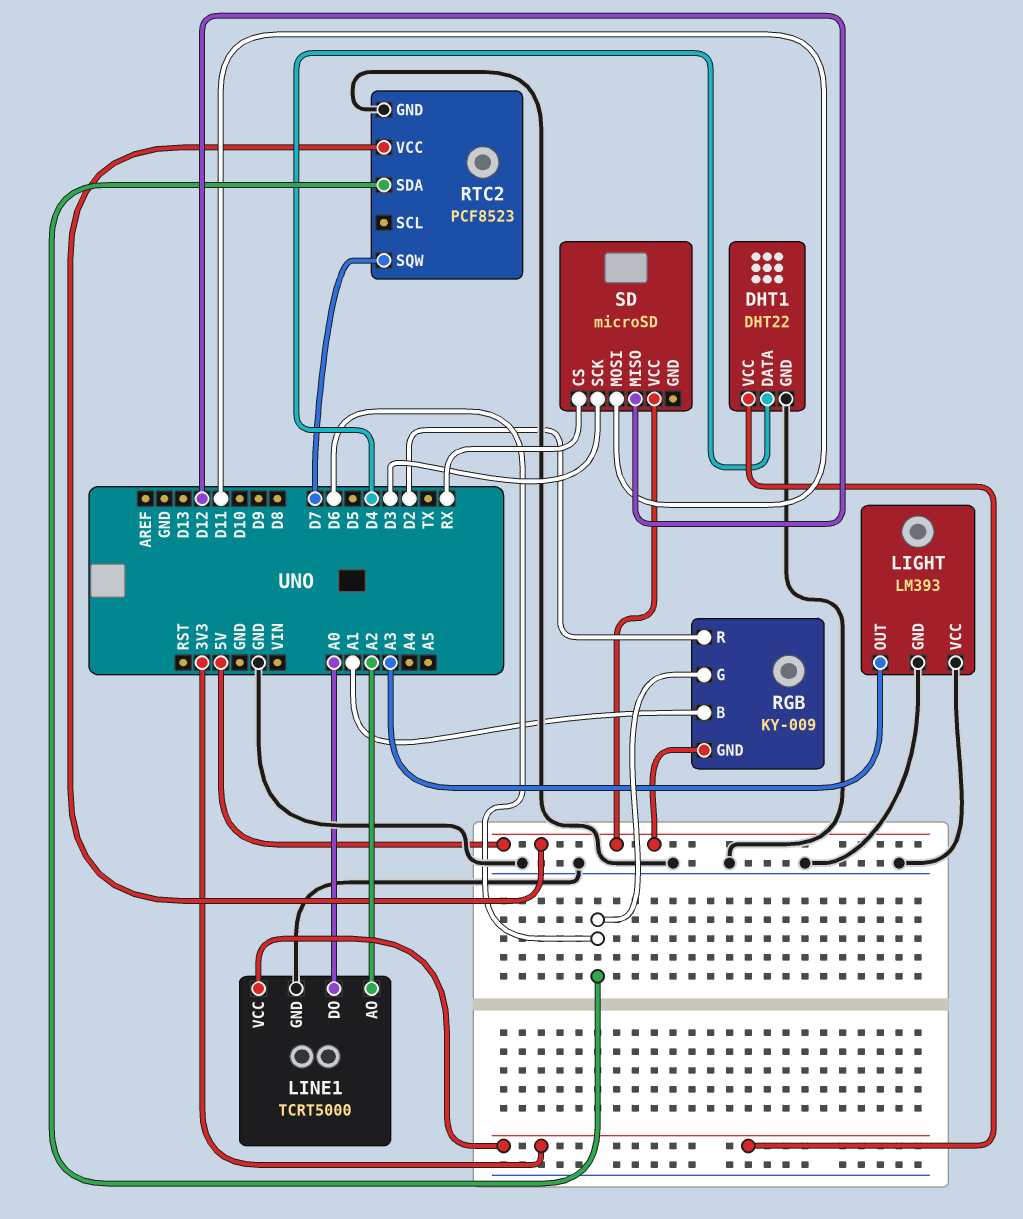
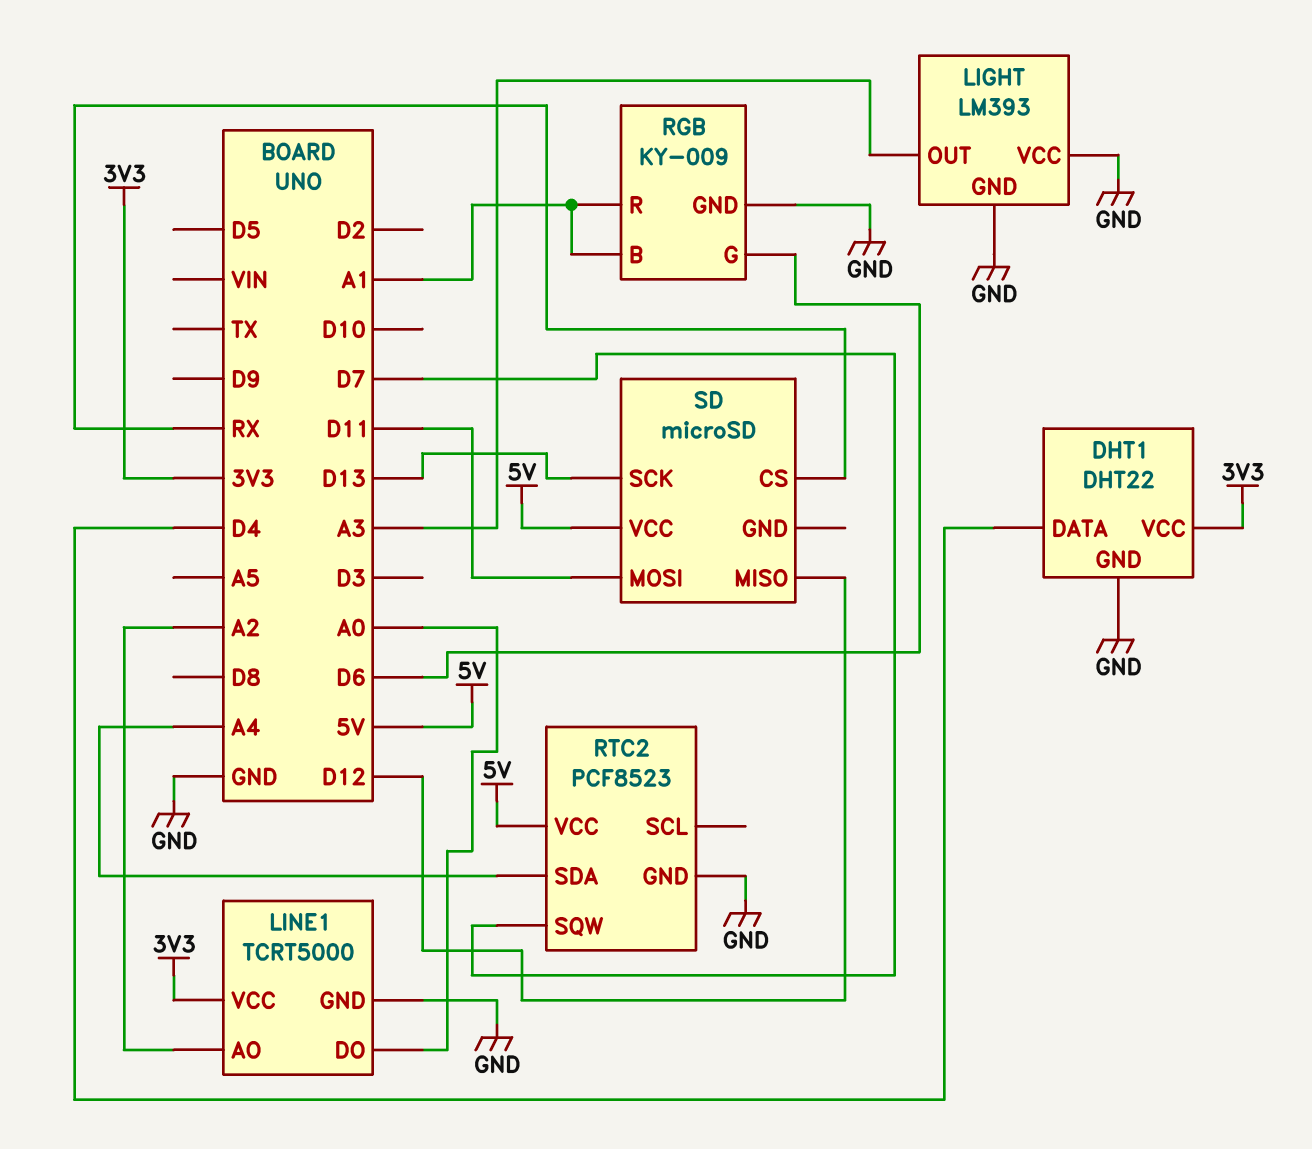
RGB pin GND: 5V -> GND
RGB pin R: D2 -> A1
RTC2 pin SDA: D6 -> A4
SD pin SCK: D3 -> D13

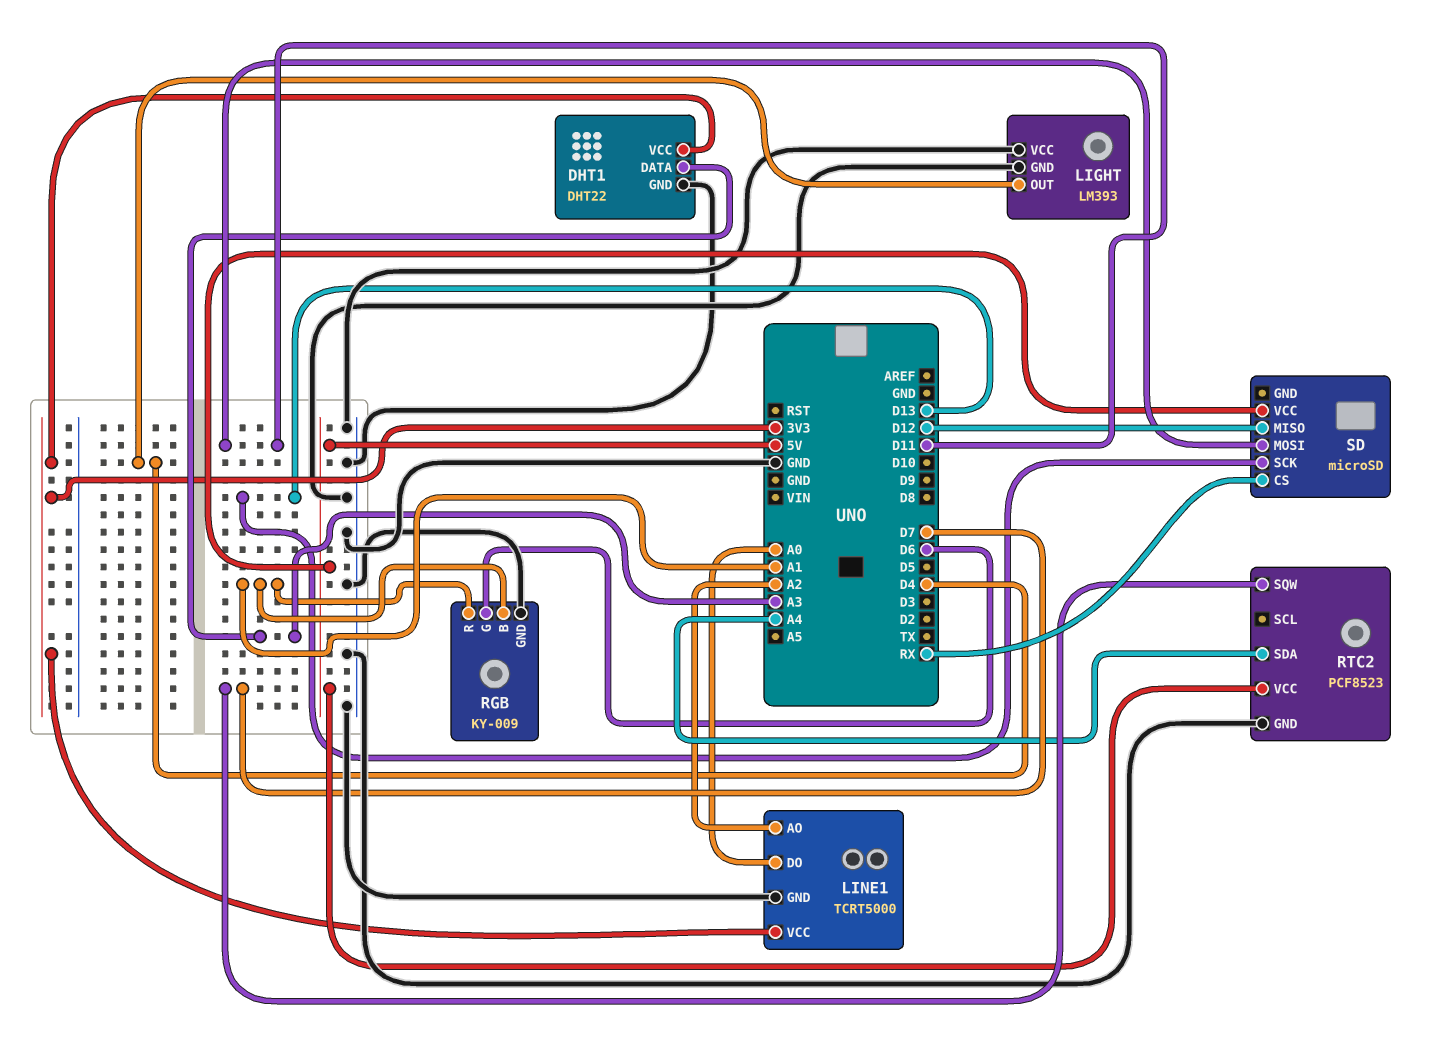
DHT1 pin DATA: D4 -> A3
LIGHT pin OUT: A3 -> D4

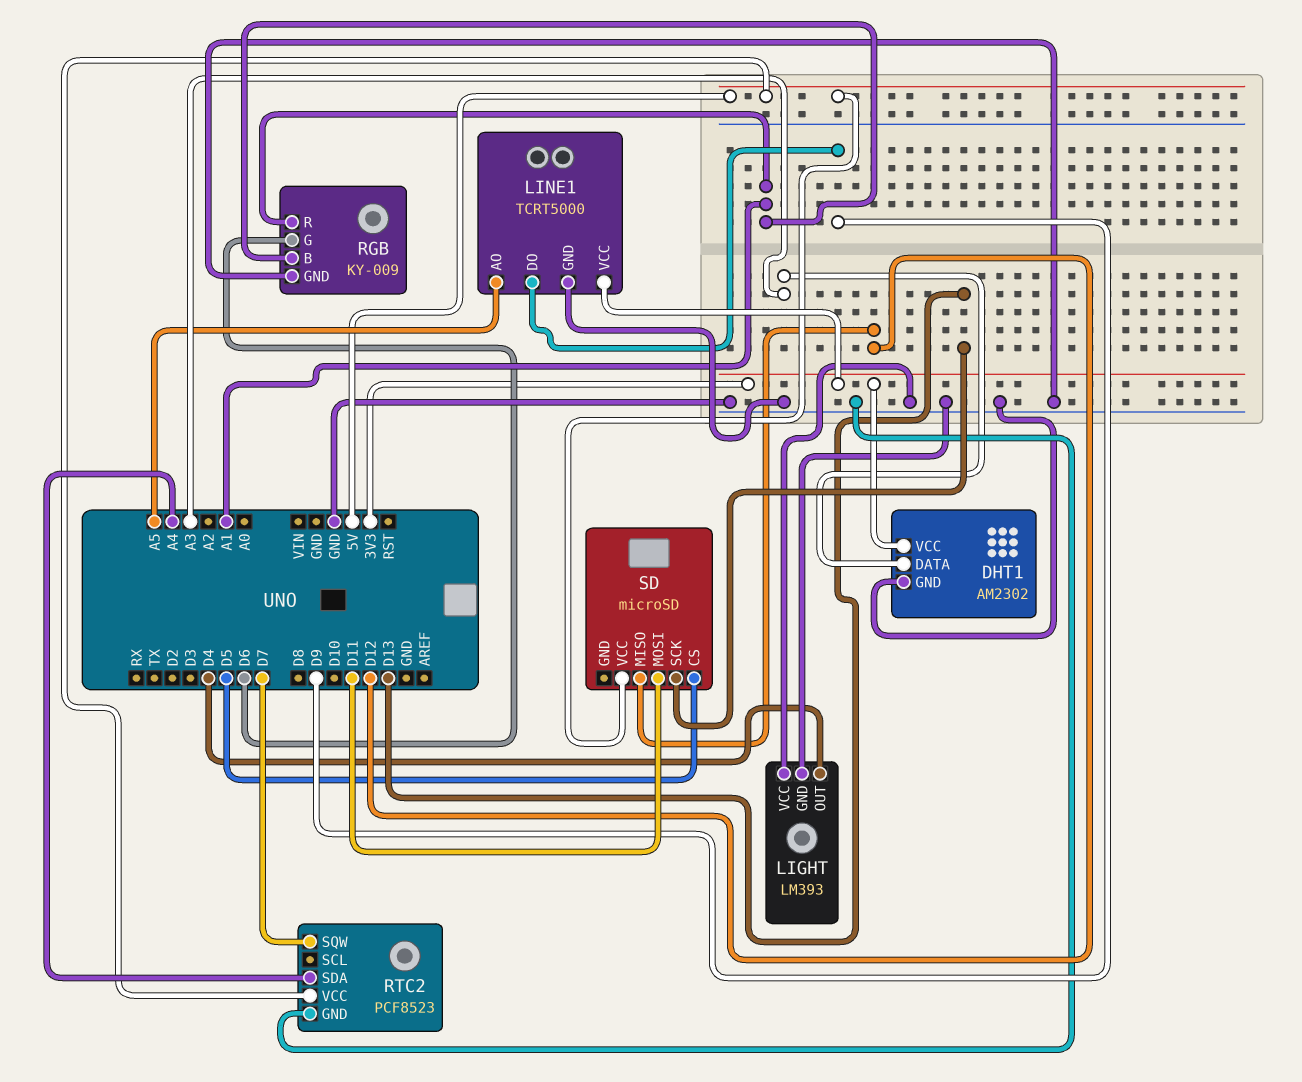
DHT1: DHT22 -> AM2302
LINE1 pin AO: A2 -> A5
LINE1 pin DO: A0 -> D9
SD pin CS: RX -> D5

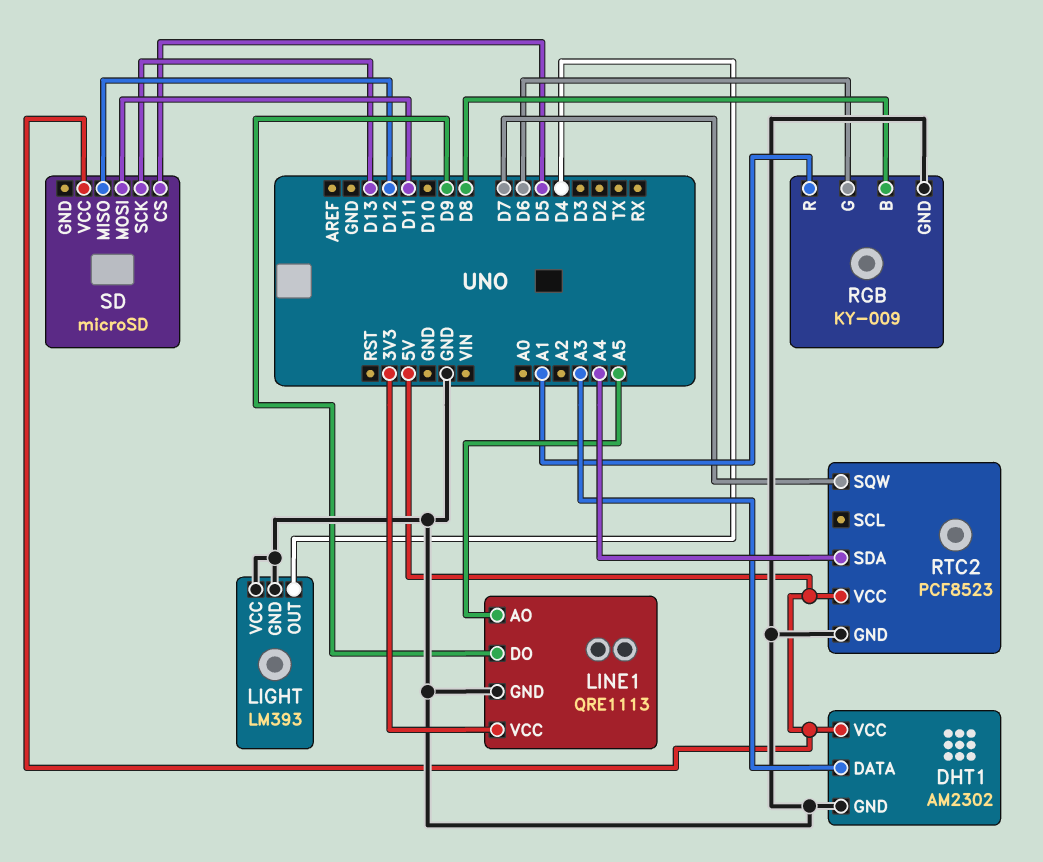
DHT1 pin VCC: 3V3 -> 5V
LINE1: TCRT5000 -> QRE1113
RGB pin B: A1 -> D8

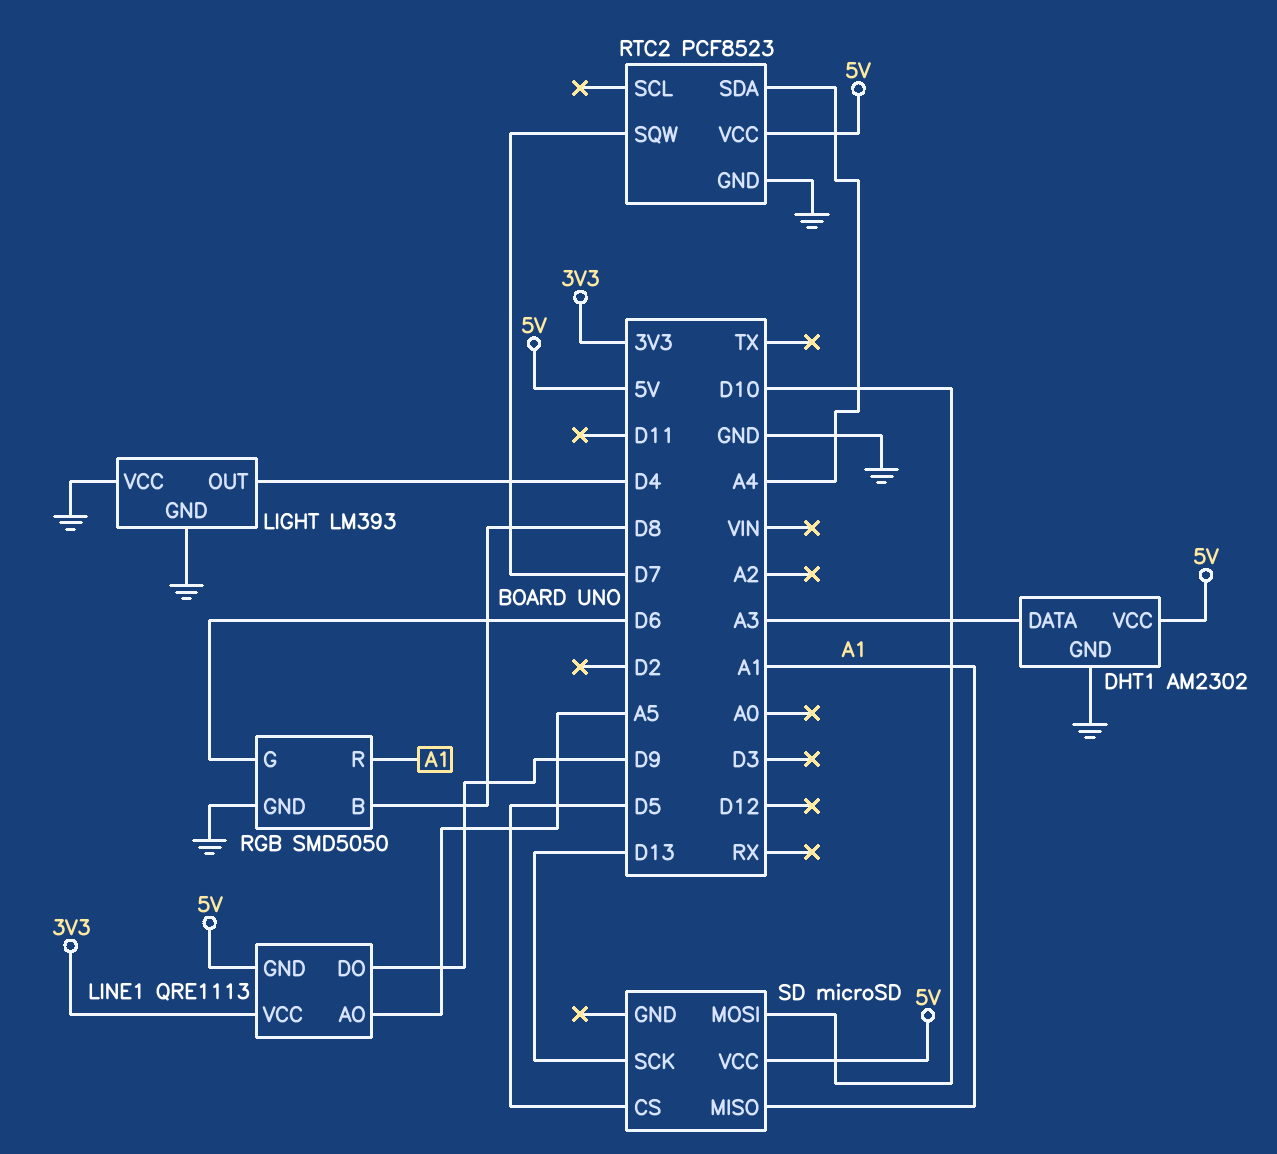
LINE1 pin GND: GND -> 5V
RGB: KY-009 -> SMD5050
SD pin MISO: D12 -> A1
SD pin MOSI: D11 -> D10

